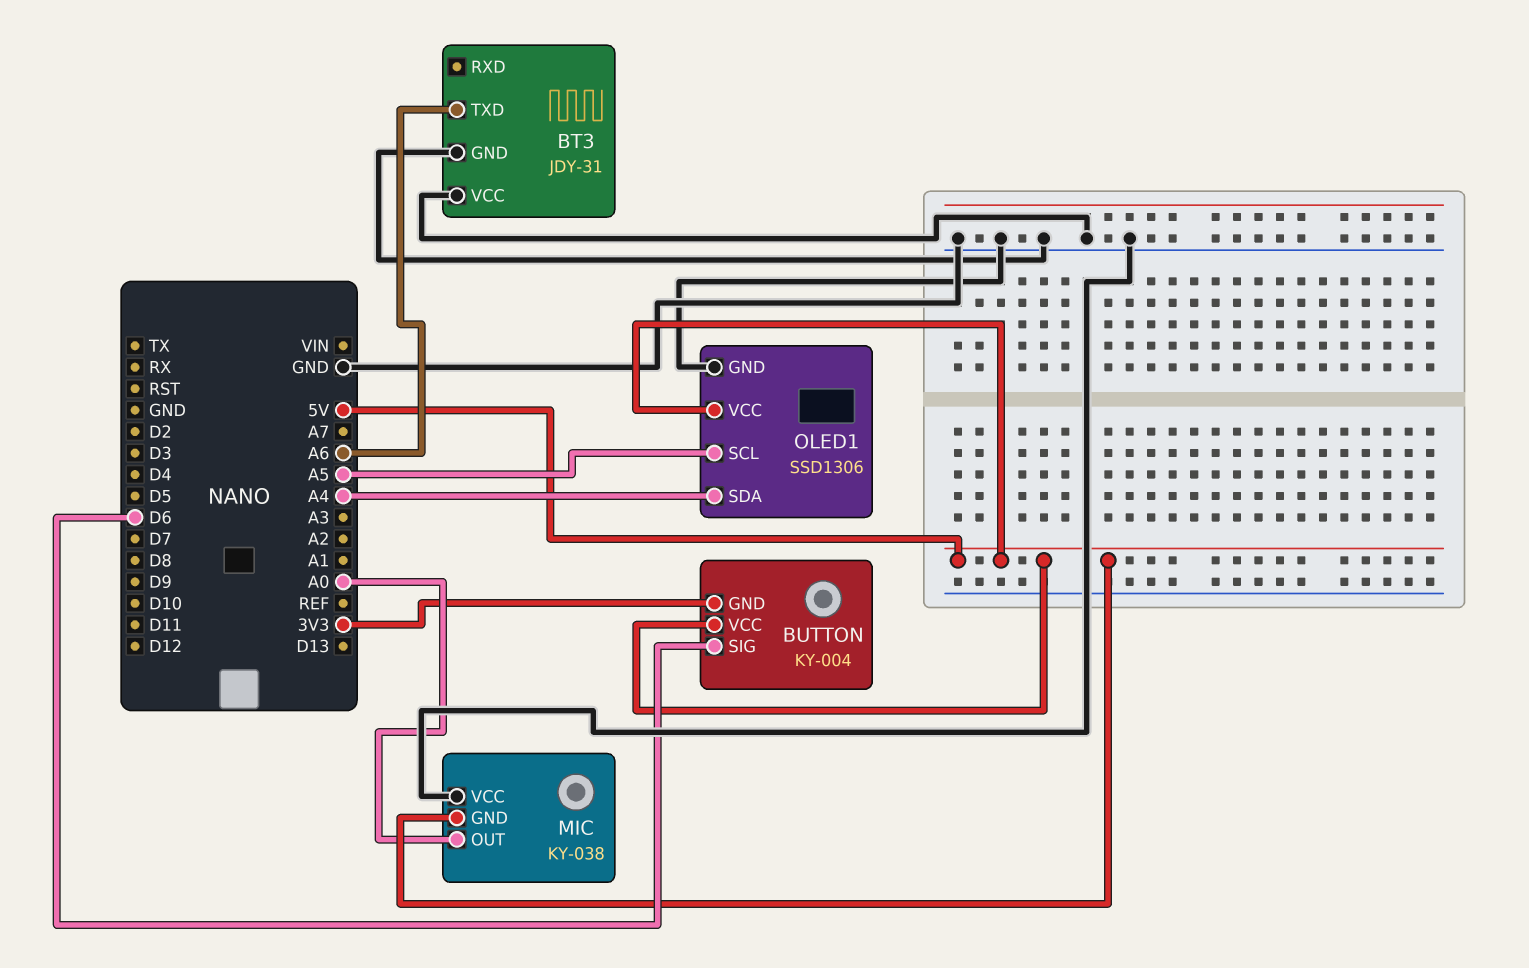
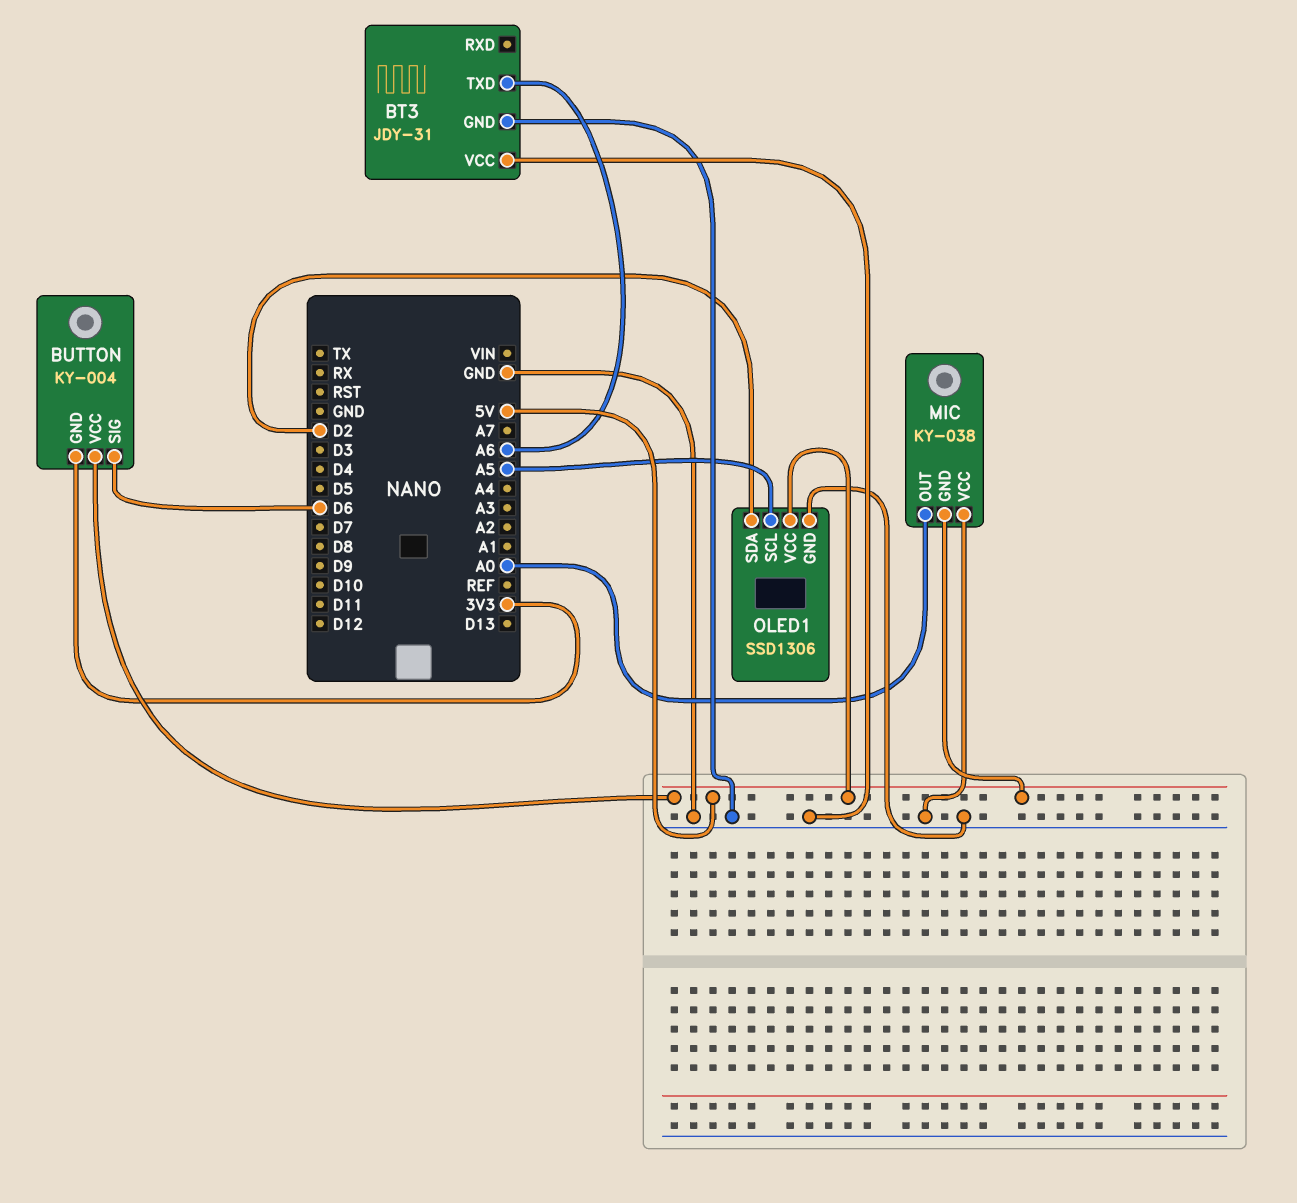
OLED1 pin SDA: A4 -> D2

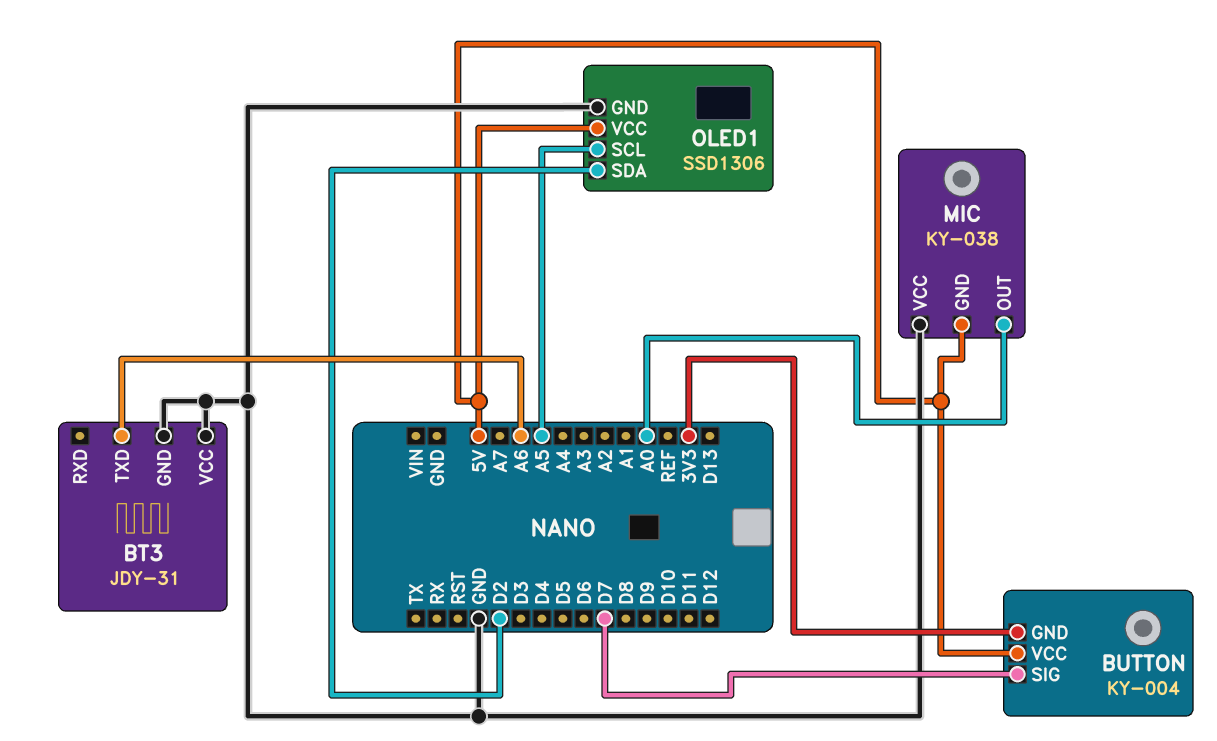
BUTTON pin SIG: D6 -> D7

